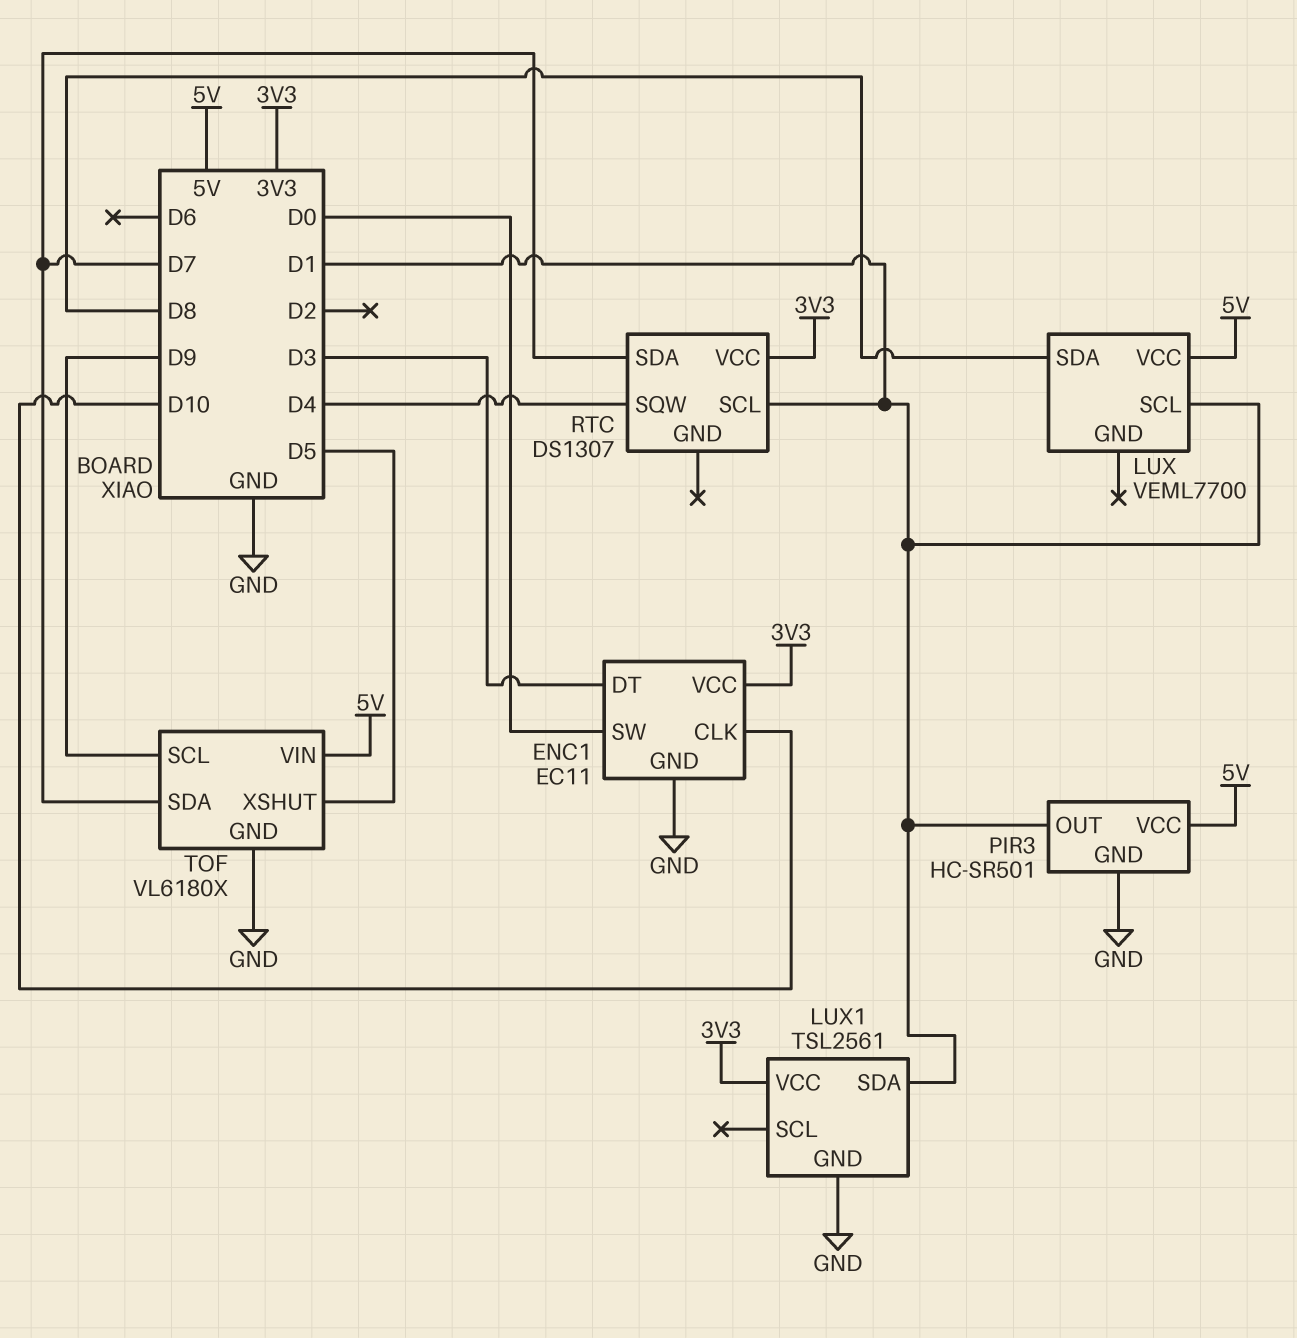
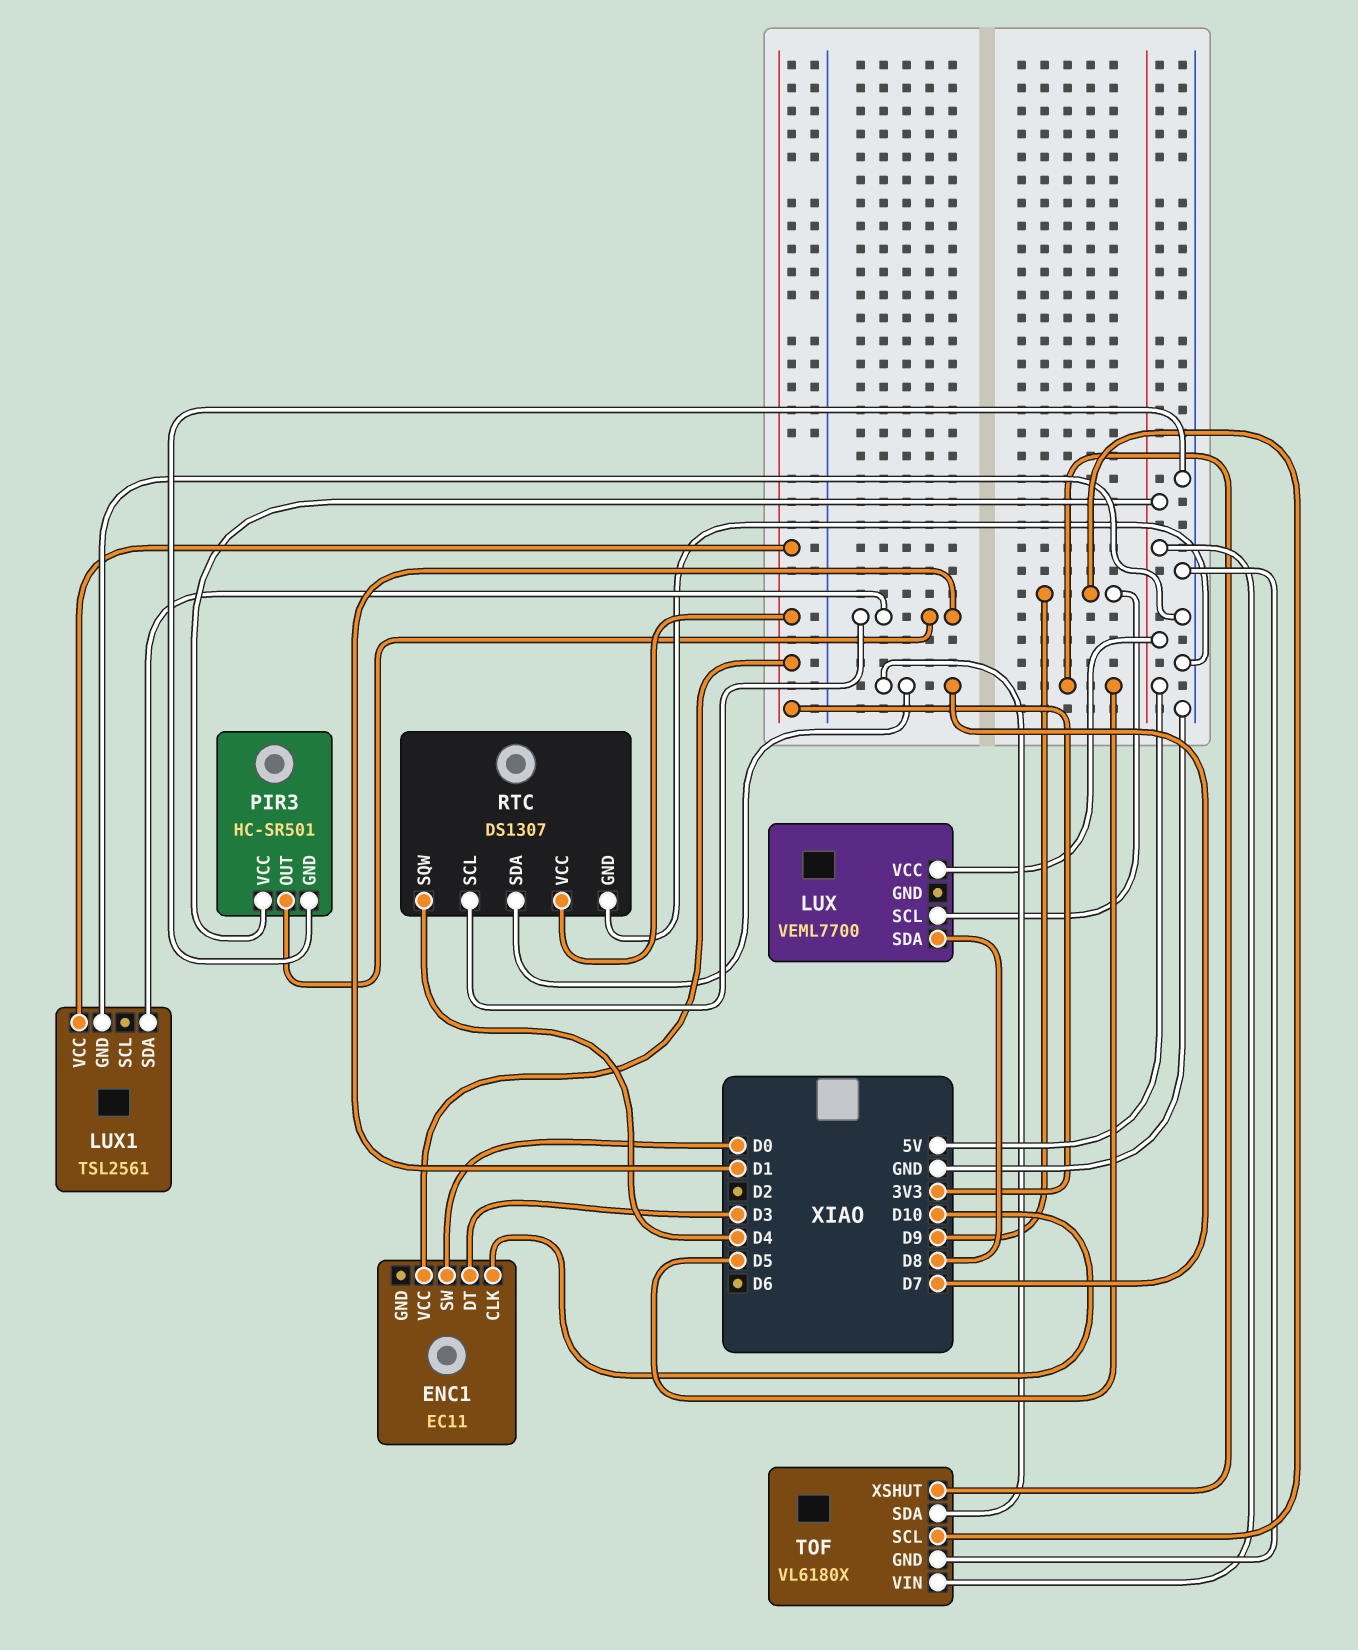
ENC1 pin GND: GND -> none
LUX pin SCL: D1 -> D9
RTC pin GND: none -> GND

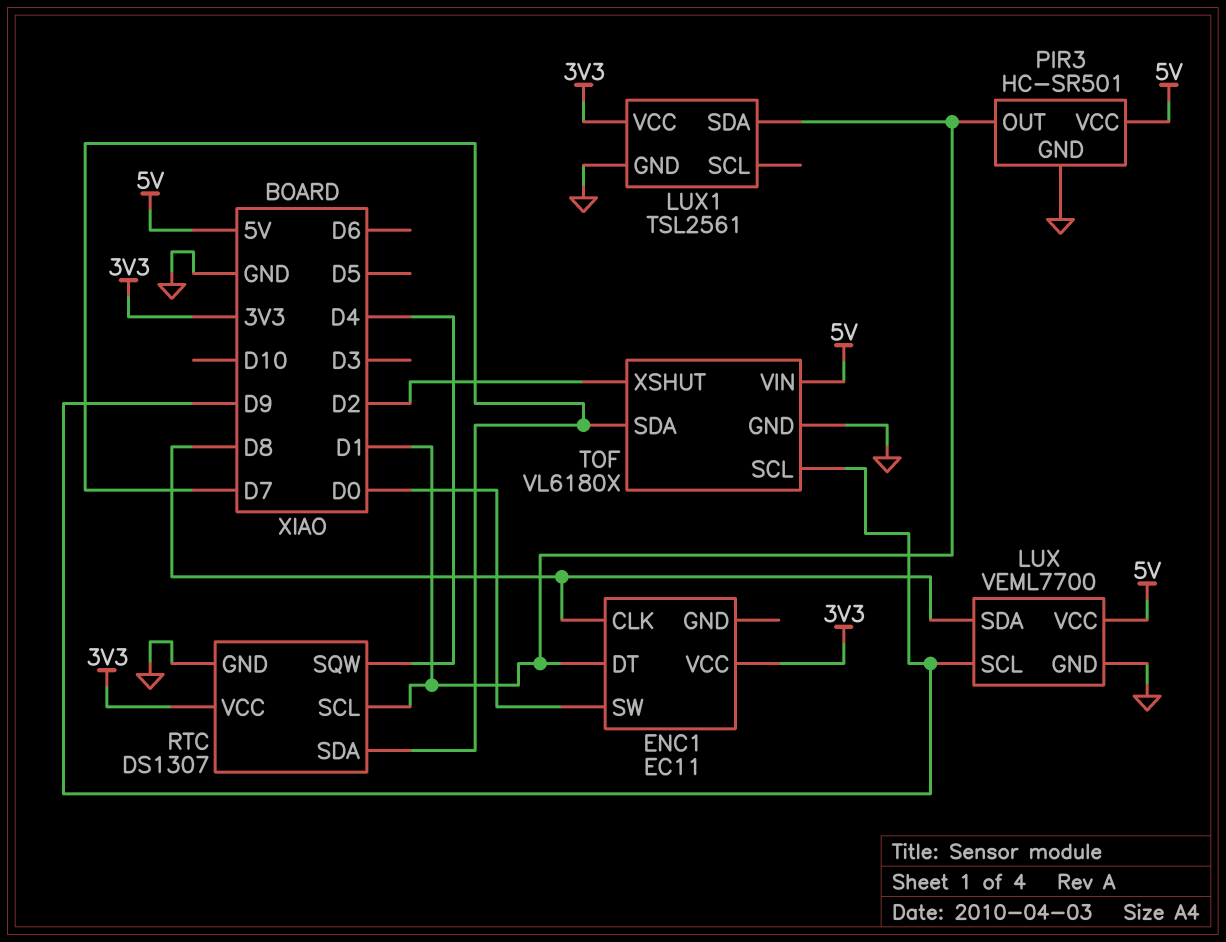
ENC1 pin CLK: D10 -> D8
ENC1 pin DT: D3 -> D1
LUX pin GND: none -> GND
TOF pin XSHUT: D5 -> D2

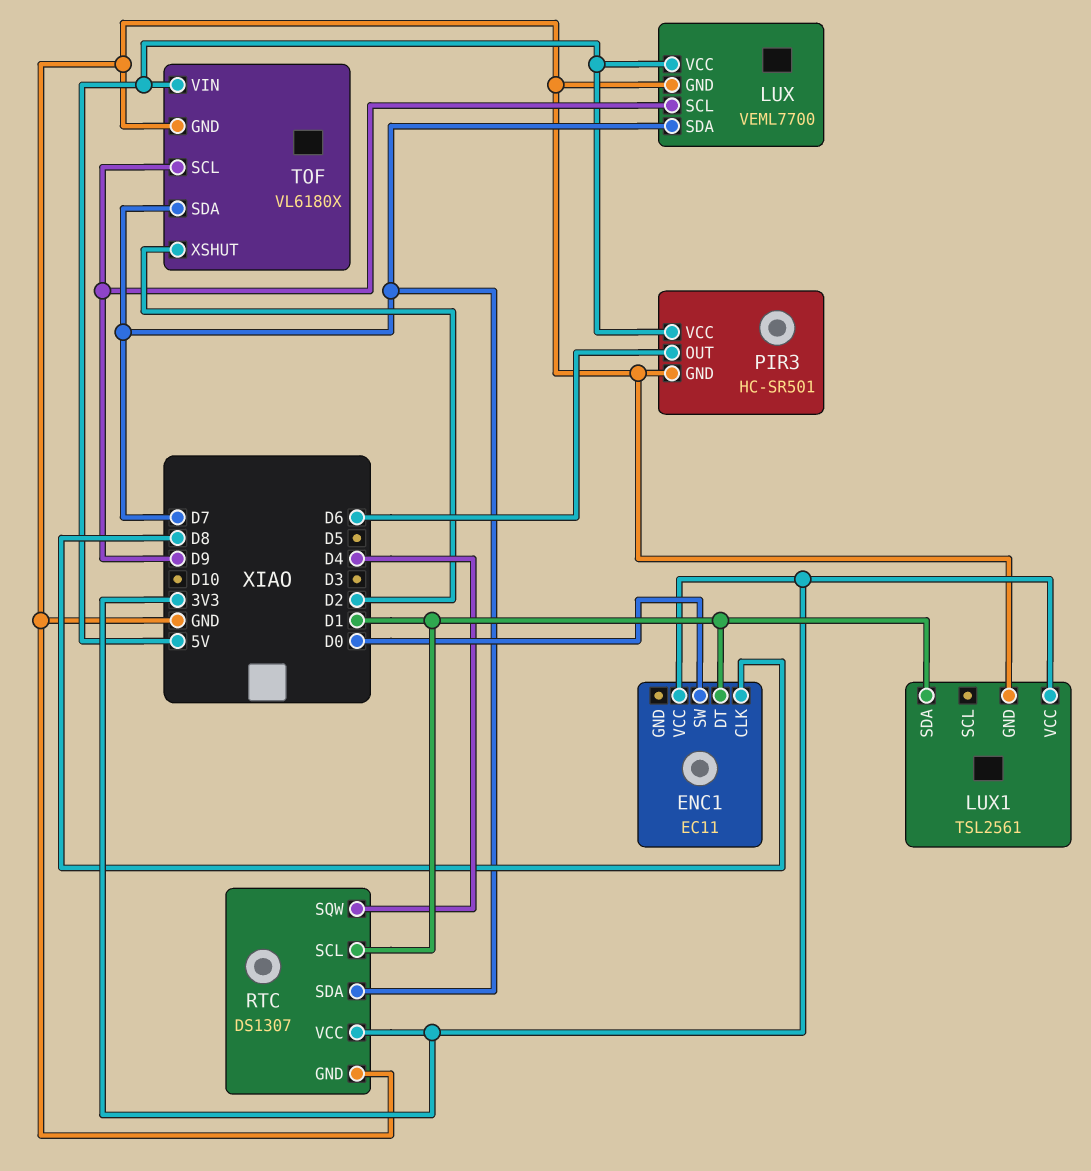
LUX pin SDA: D8 -> D7
PIR3 pin OUT: D1 -> D6

